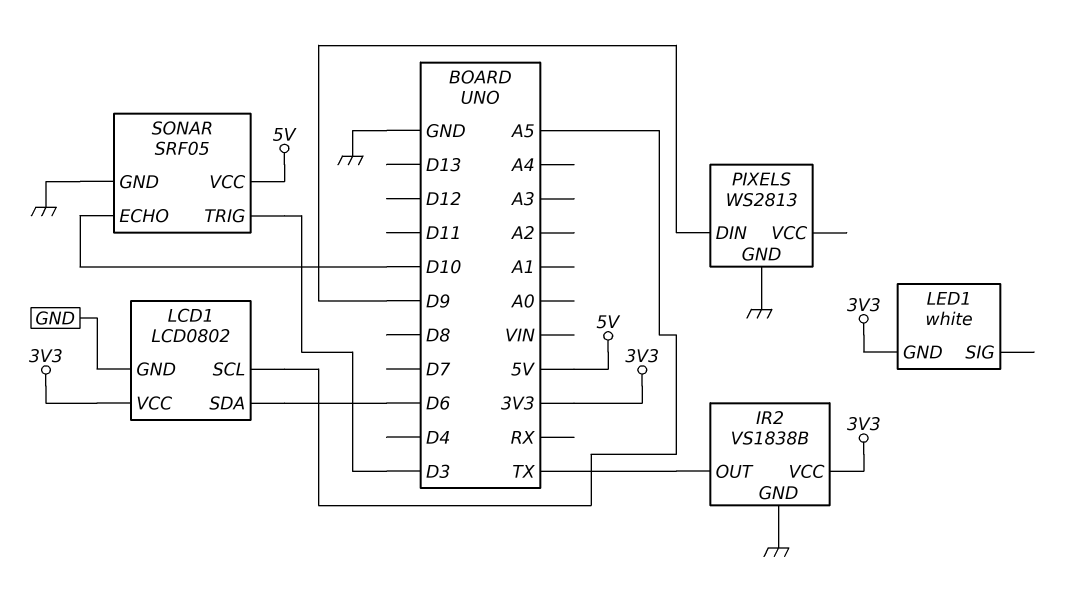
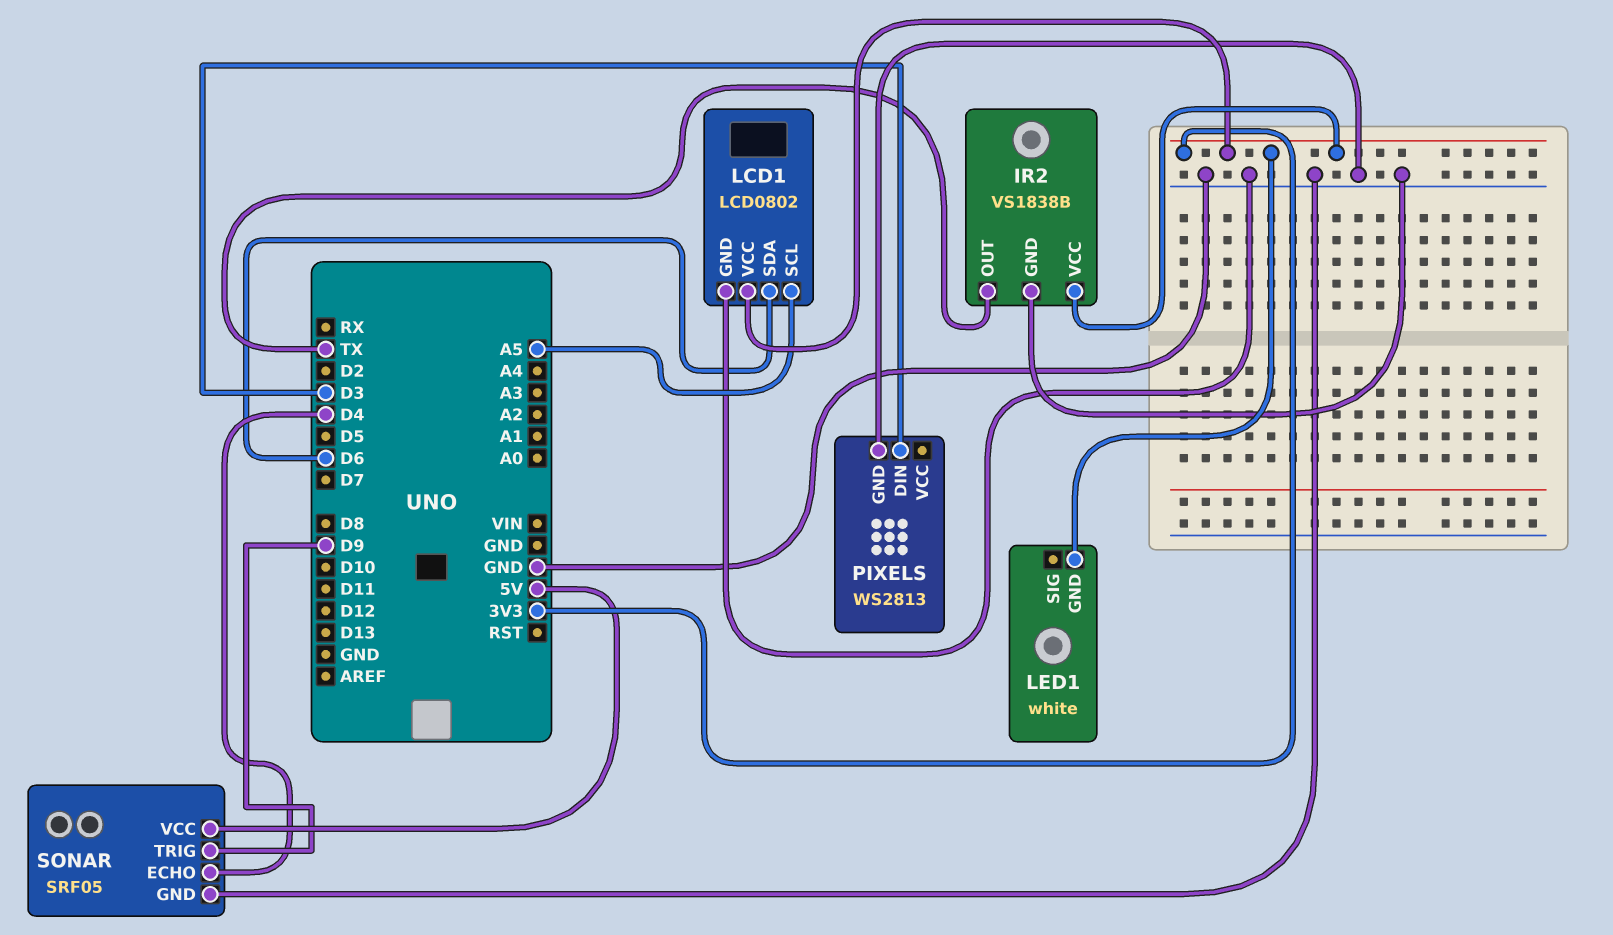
PIXELS pin DIN: D9 -> D3
SONAR pin ECHO: D10 -> D4
SONAR pin TRIG: D3 -> D9

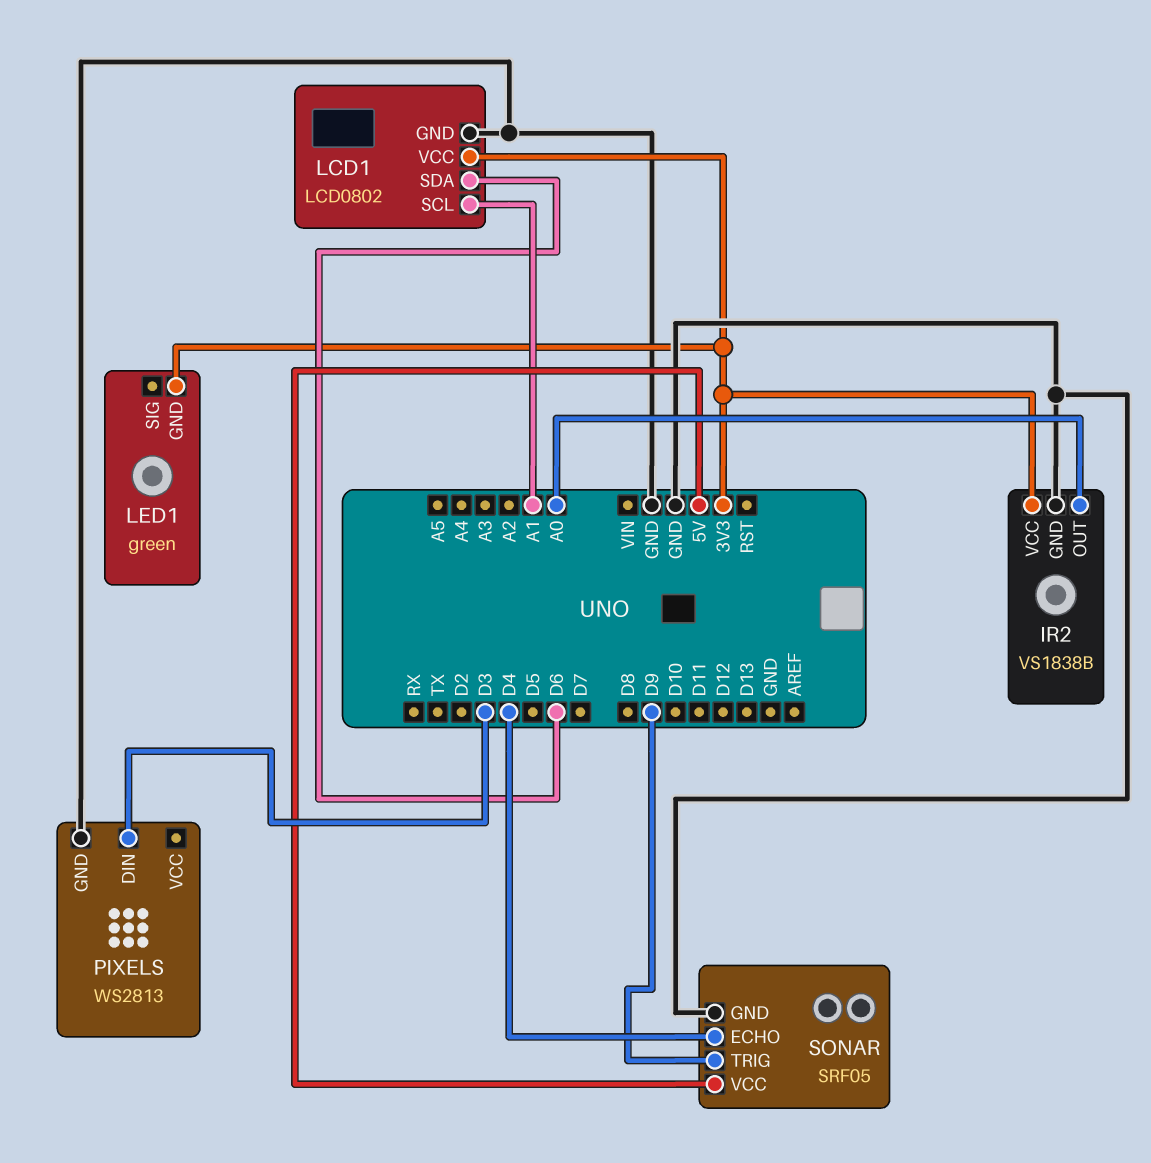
IR2 pin OUT: TX -> A0
LCD1 pin SCL: A5 -> A1
LED1: white -> green

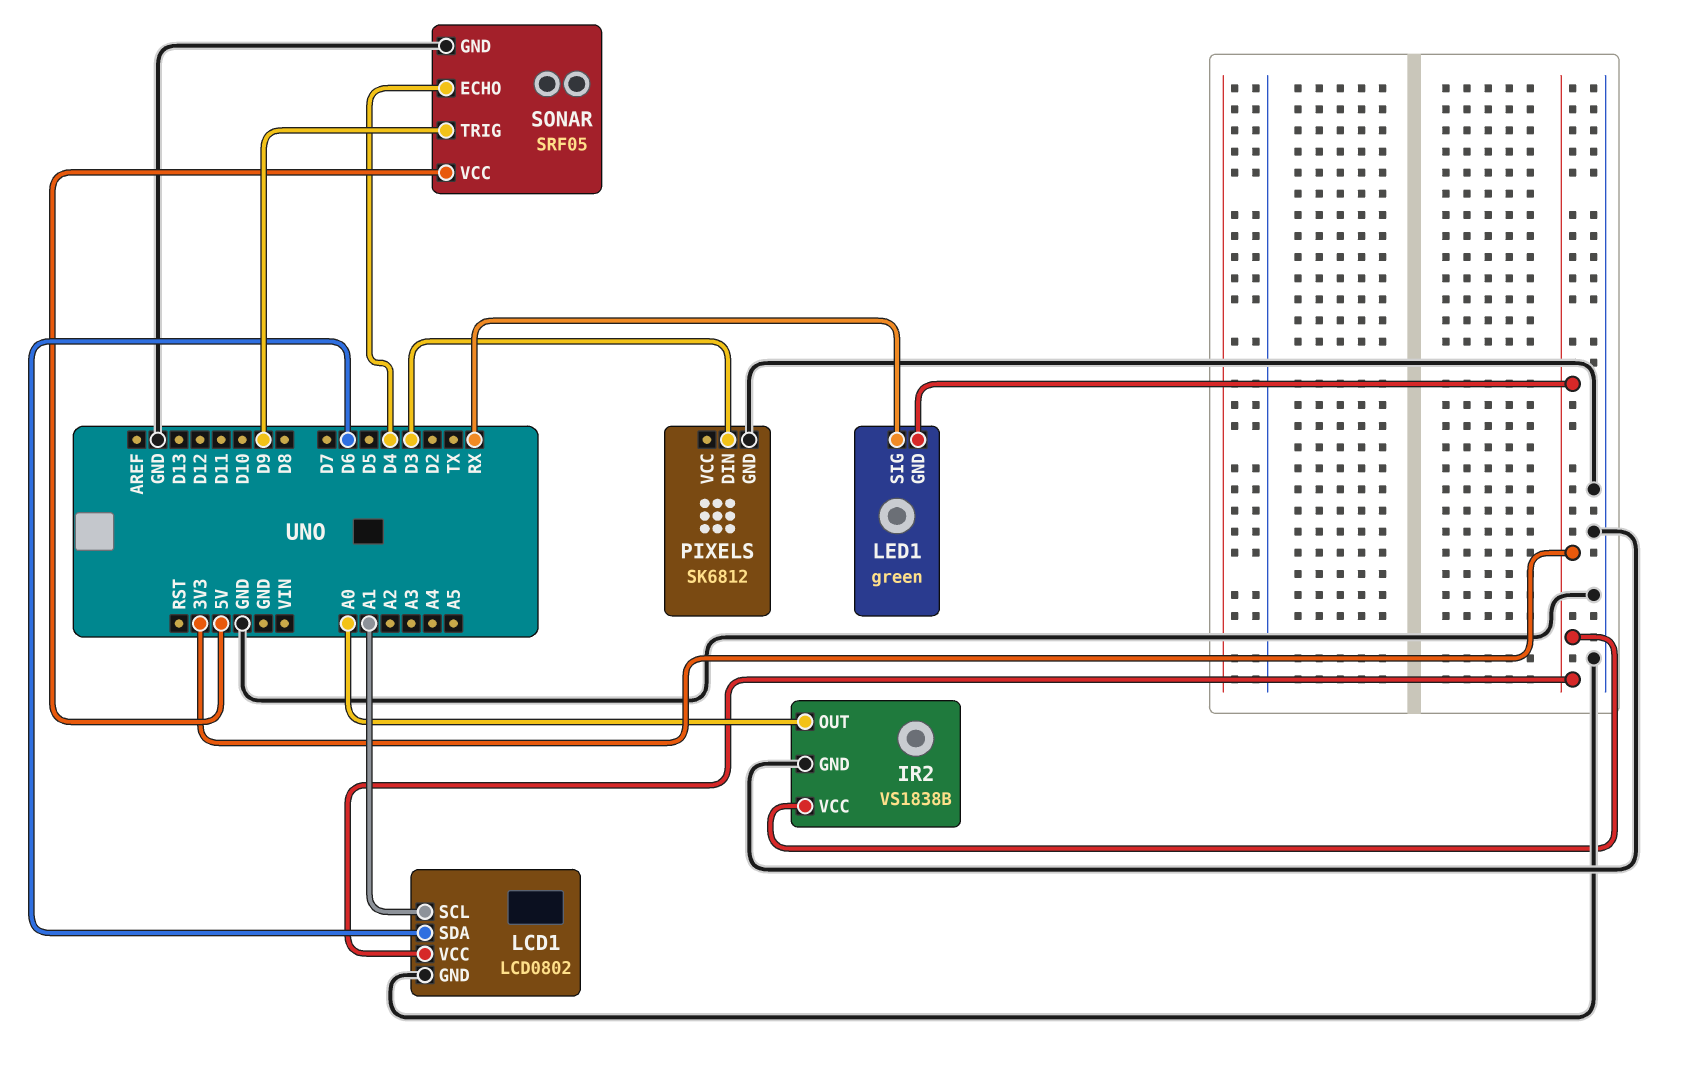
LED1 pin SIG: none -> RX
PIXELS: WS2813 -> SK6812

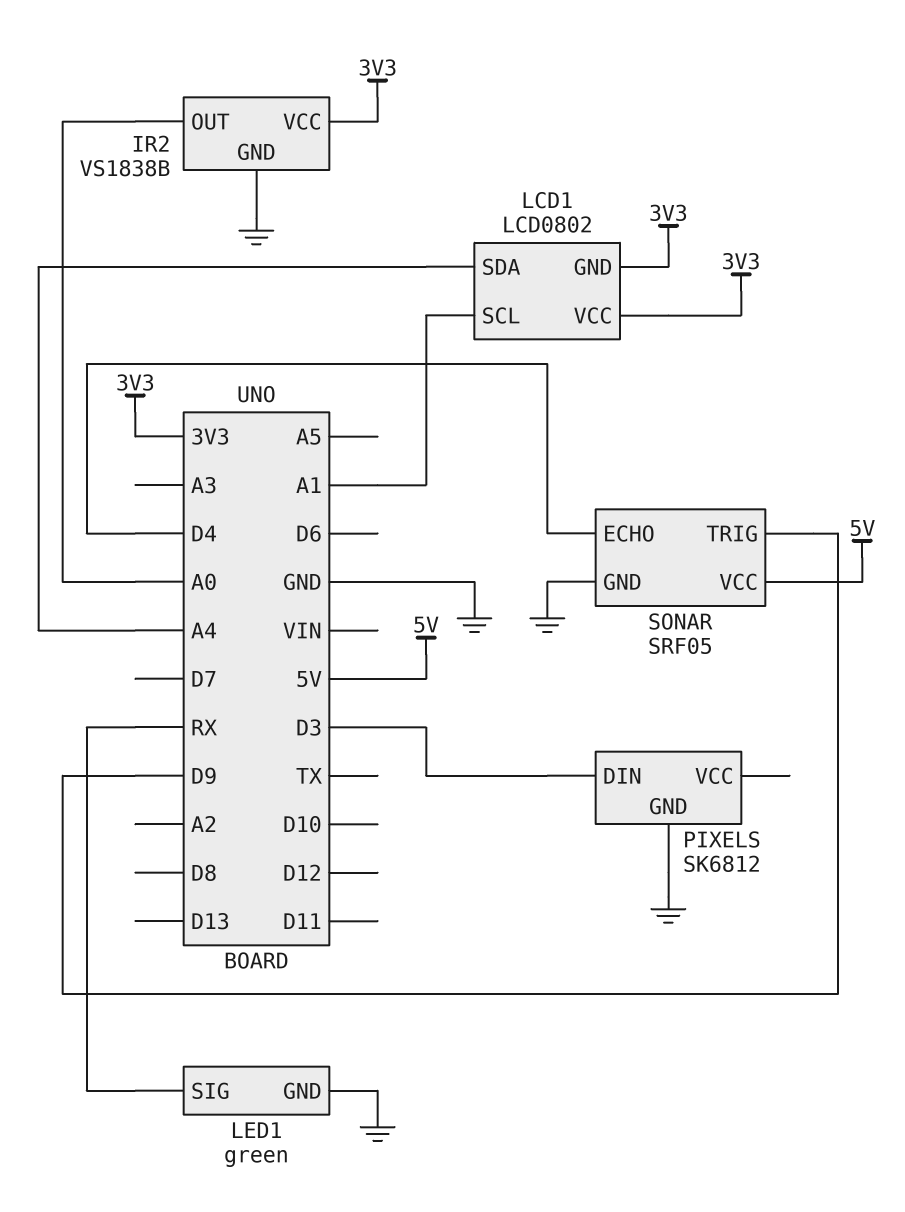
LCD1 pin GND: GND -> 3V3
LCD1 pin SDA: D6 -> A4
LED1 pin GND: 3V3 -> GND

